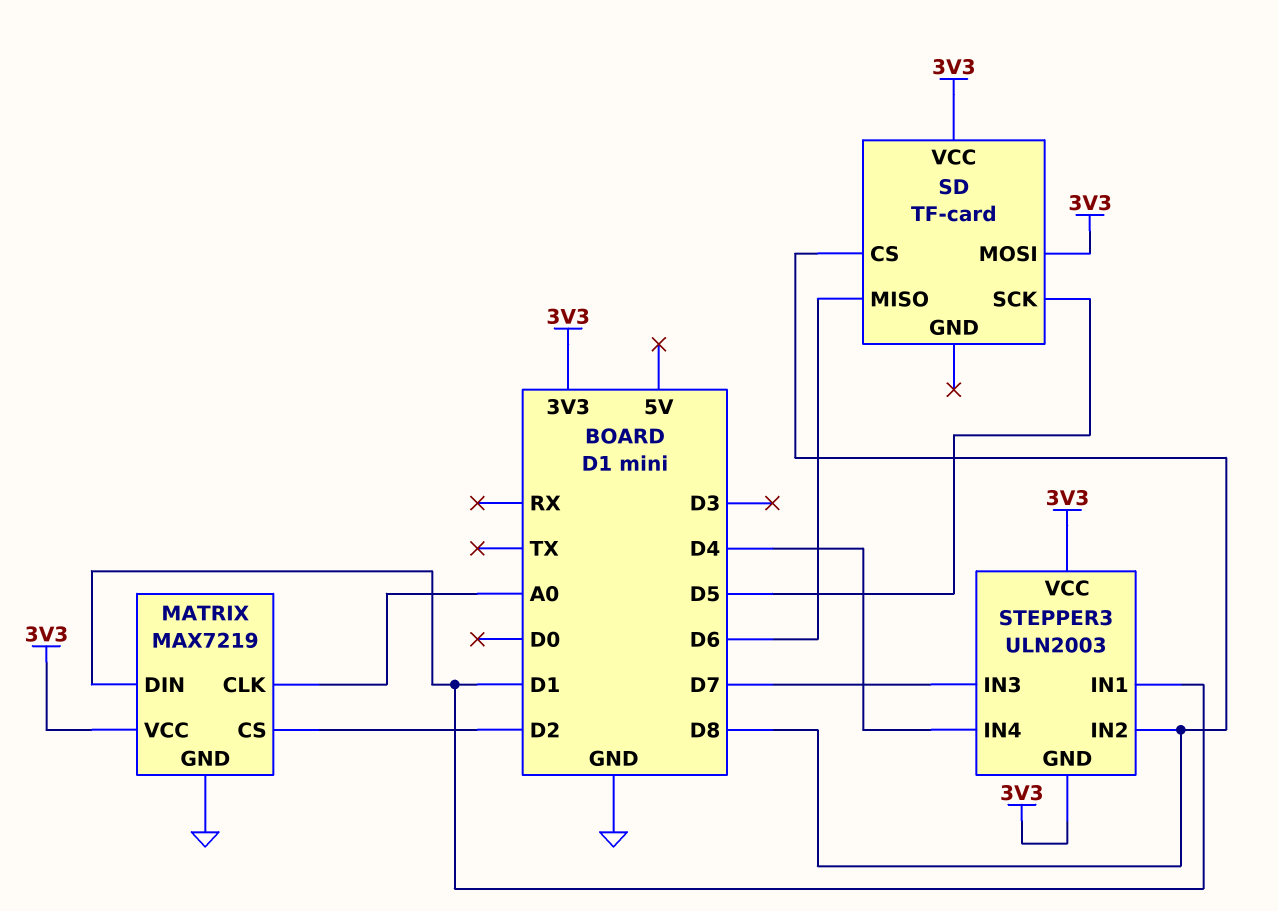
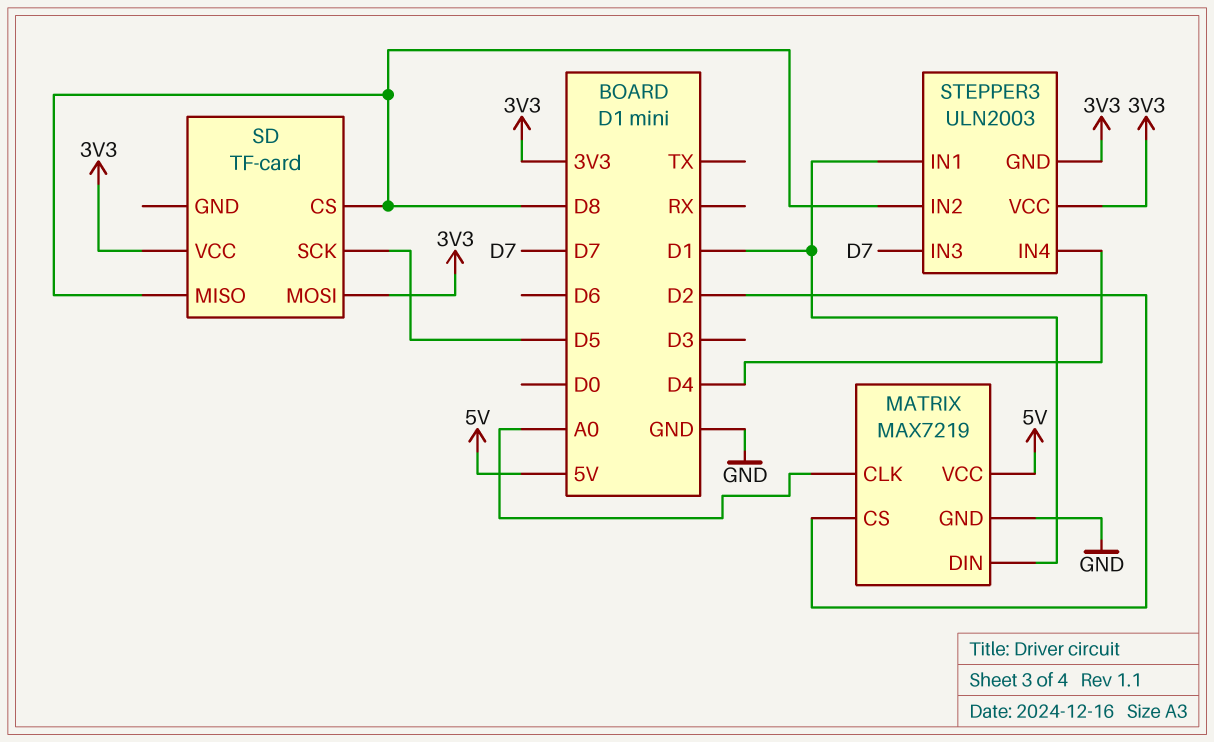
MATRIX pin VCC: 3V3 -> 5V
SD pin MISO: D6 -> D8

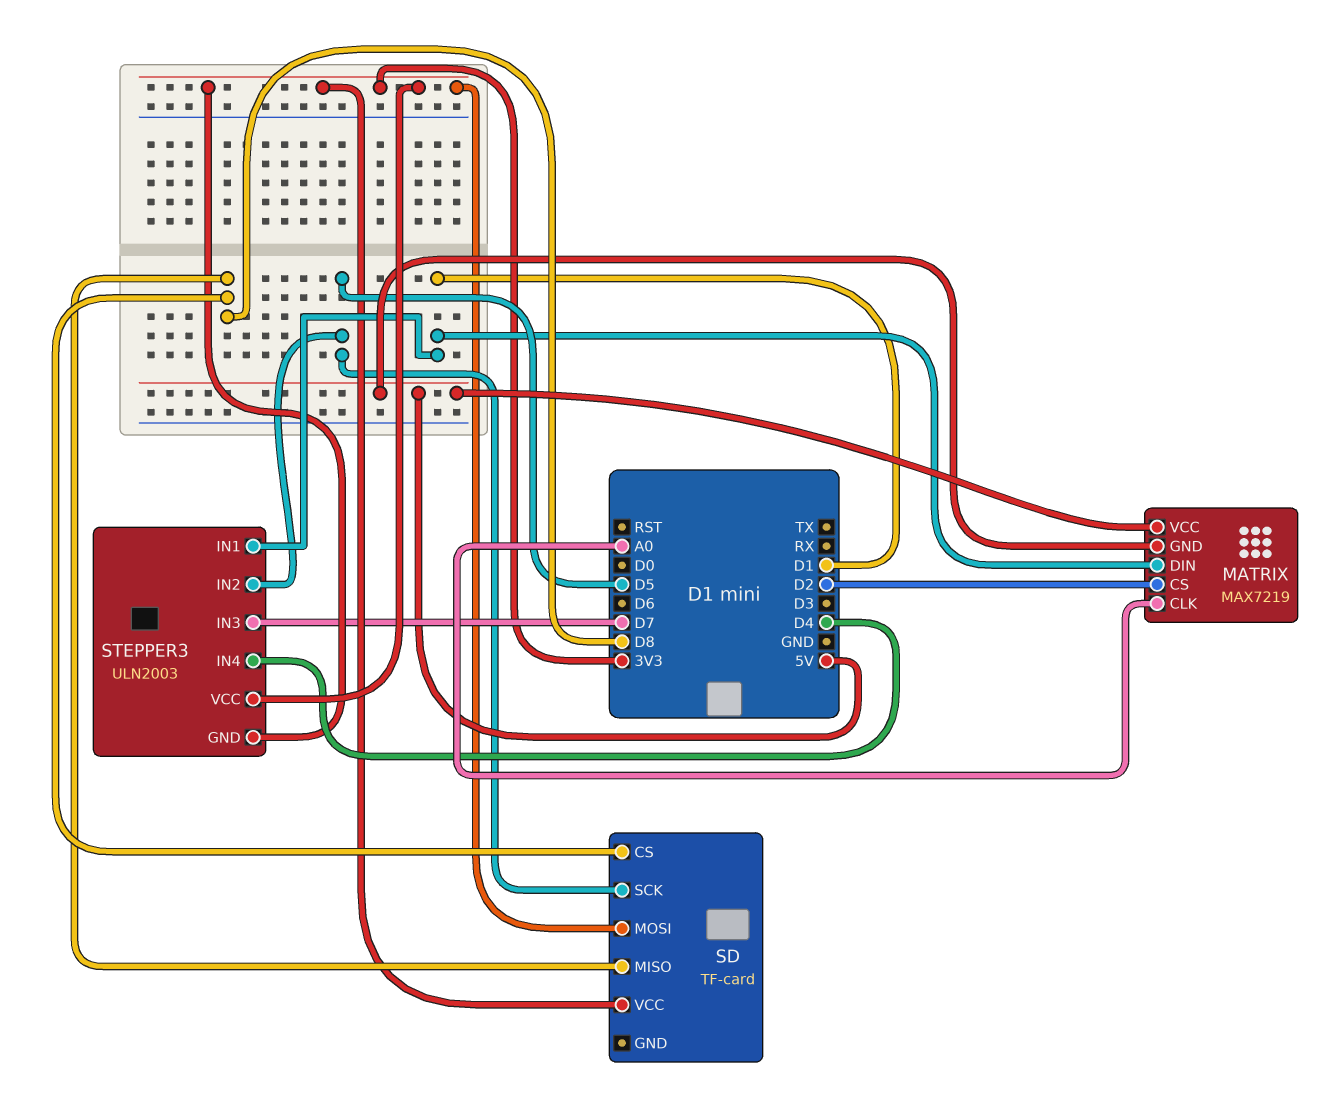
MATRIX pin GND: GND -> 5V
STEPPER3 pin IN2: D8 -> D5

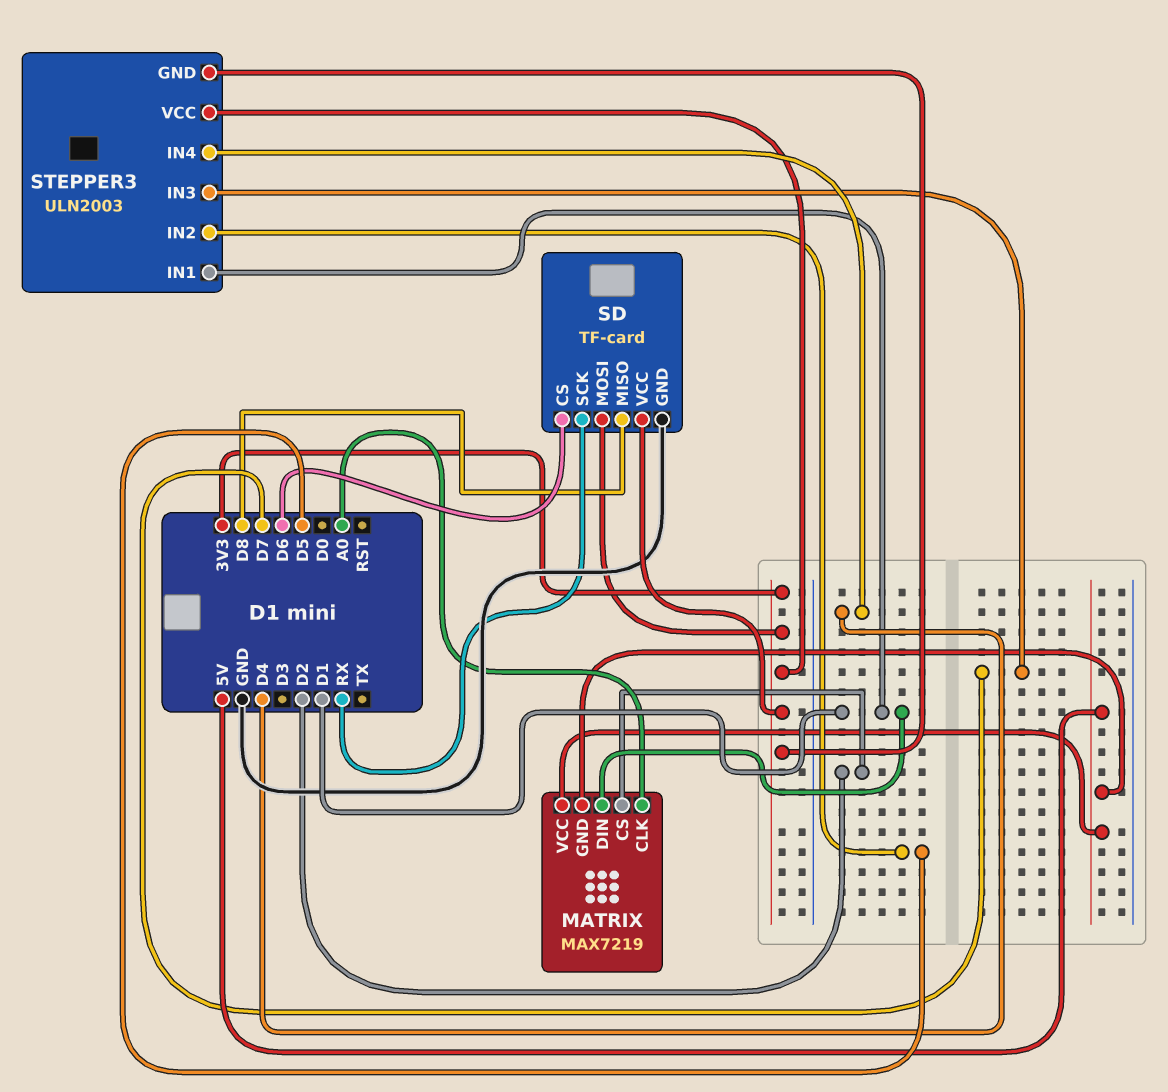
SD pin CS: D8 -> D6
SD pin GND: none -> GND
SD pin SCK: D5 -> RX

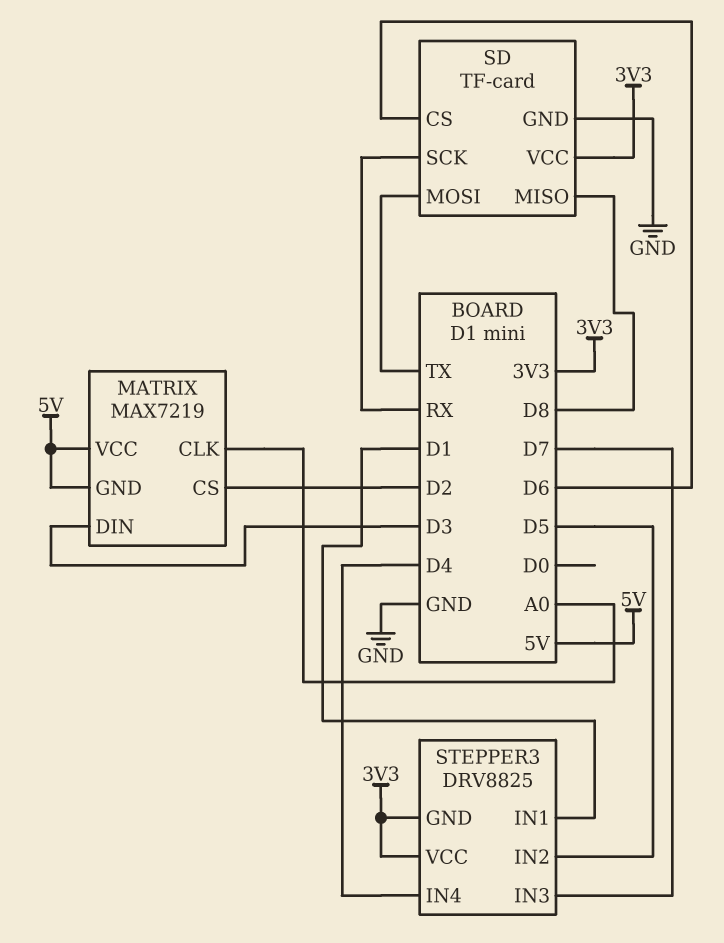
MATRIX pin DIN: D1 -> D3
SD pin MOSI: 3V3 -> TX
STEPPER3: ULN2003 -> DRV8825

